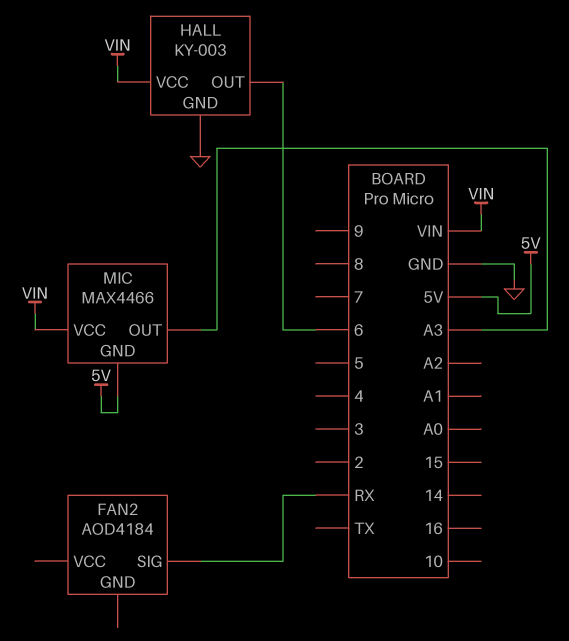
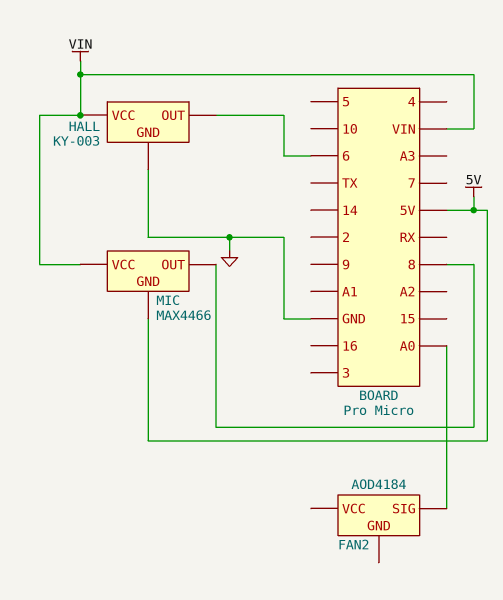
FAN2 pin SIG: RX -> A0
MIC pin OUT: A3 -> 8

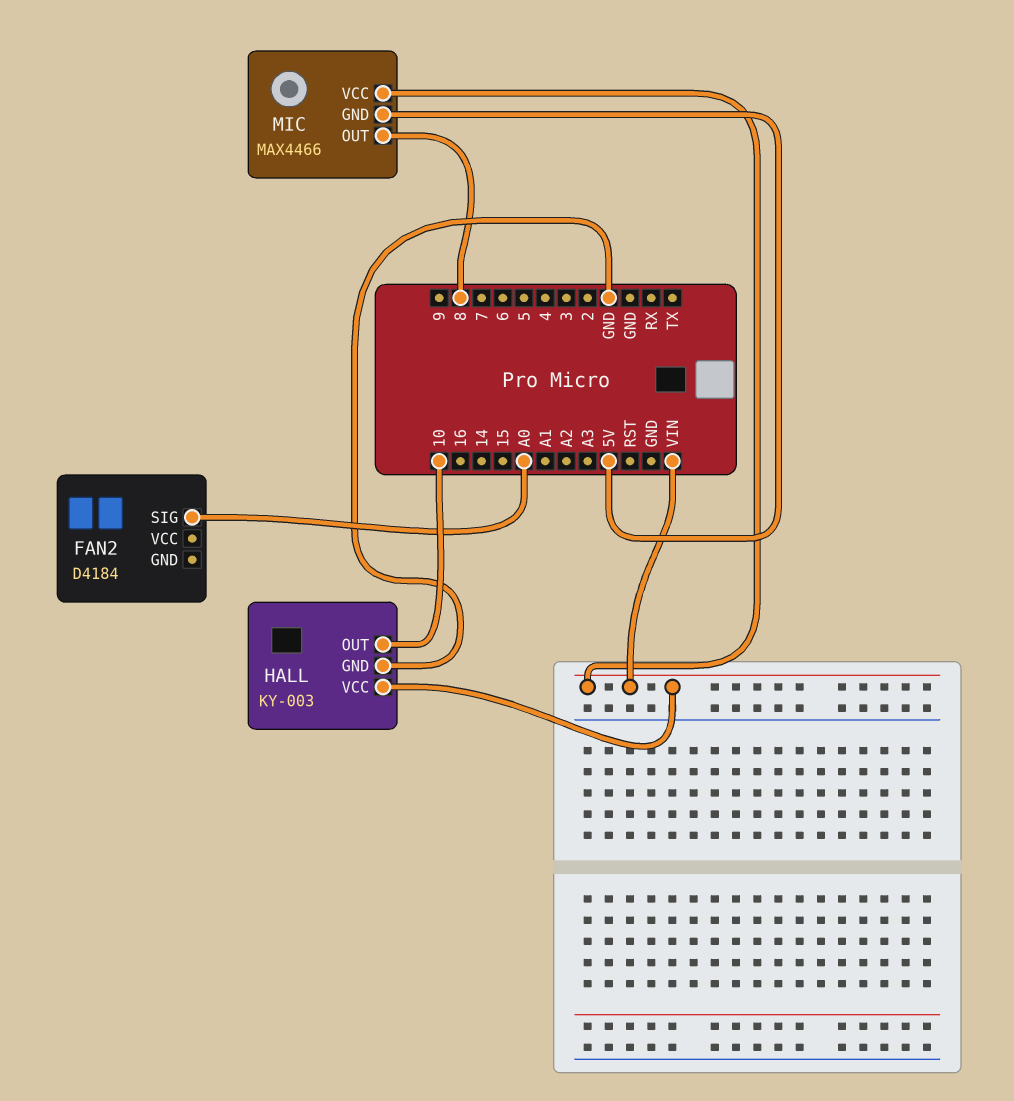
FAN2: AOD4184 -> D4184
HALL pin OUT: 6 -> 10

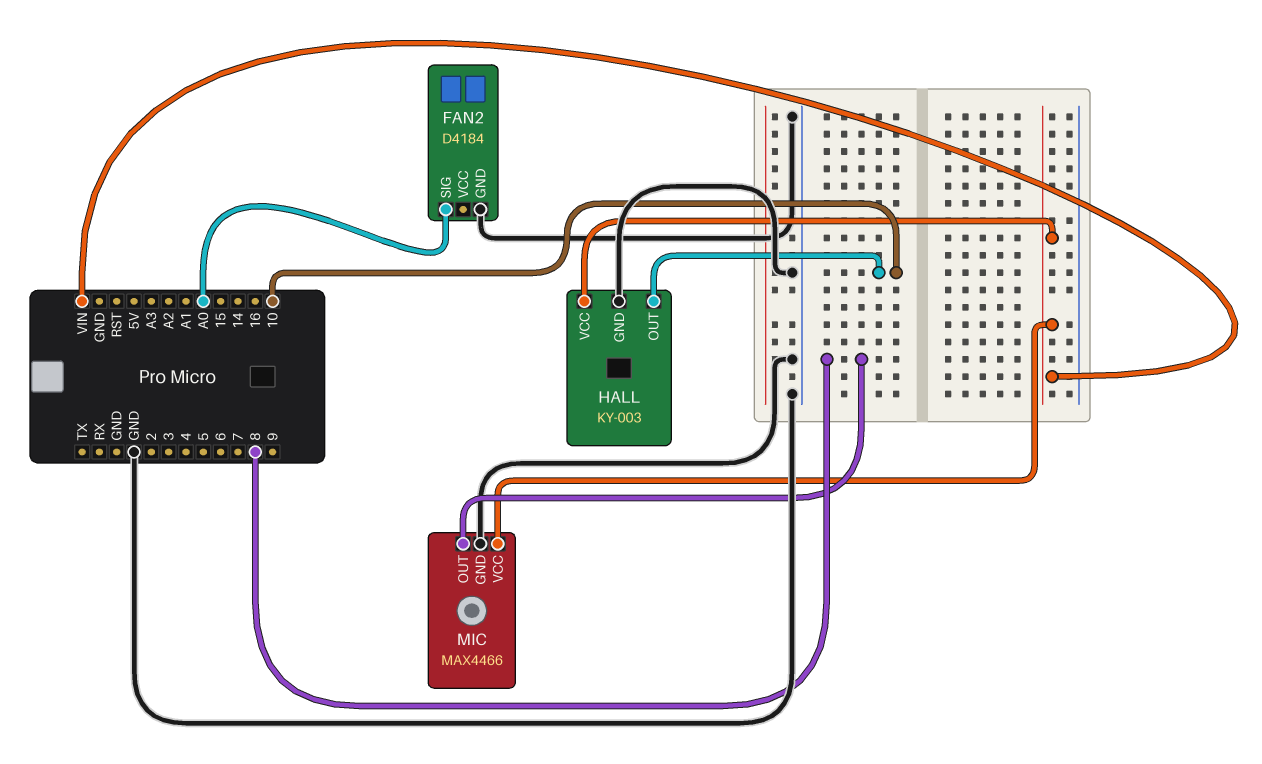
FAN2 pin GND: none -> GND
MIC pin GND: 5V -> GND

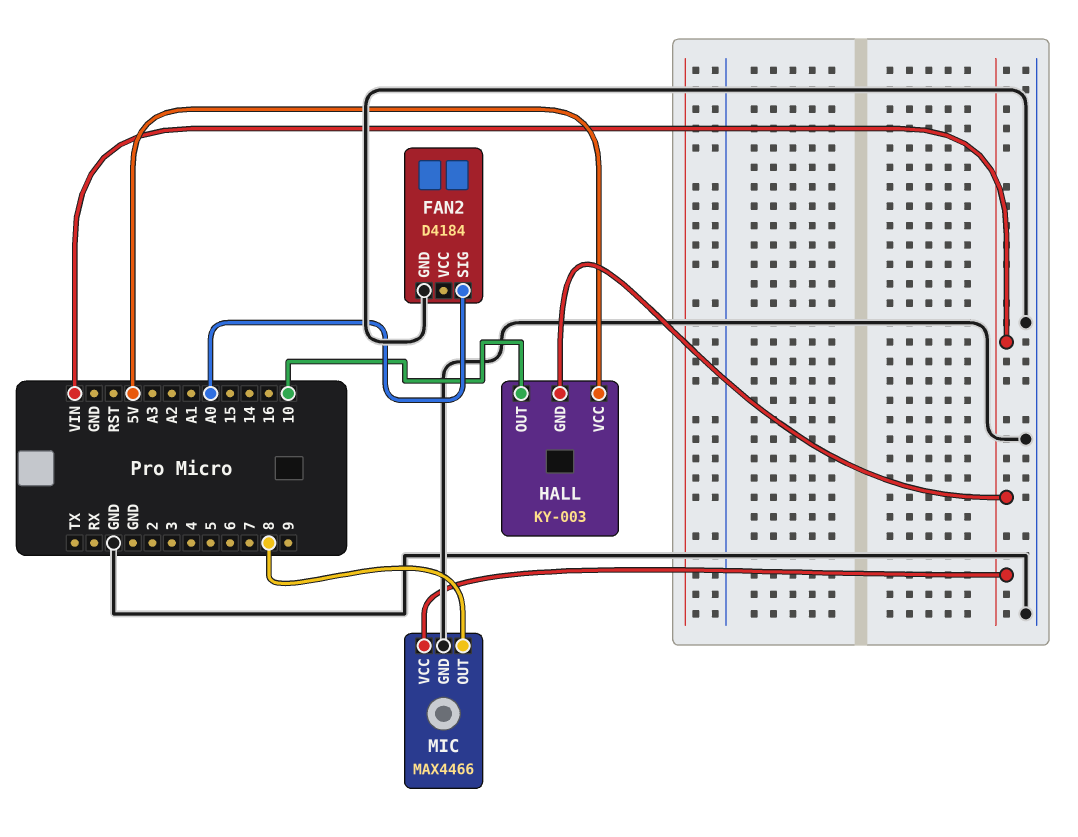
HALL pin GND: GND -> VIN
HALL pin VCC: VIN -> 5V

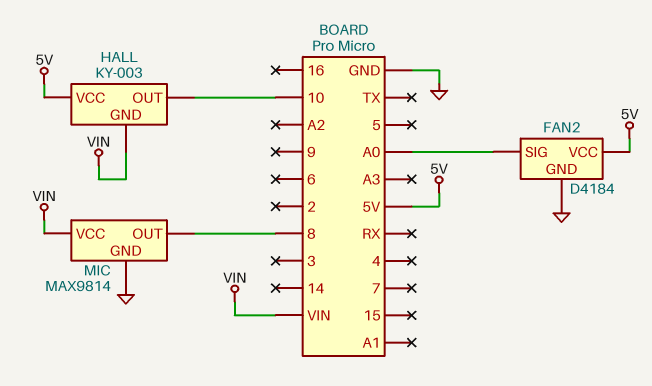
FAN2 pin VCC: none -> 5V
MIC: MAX4466 -> MAX9814

